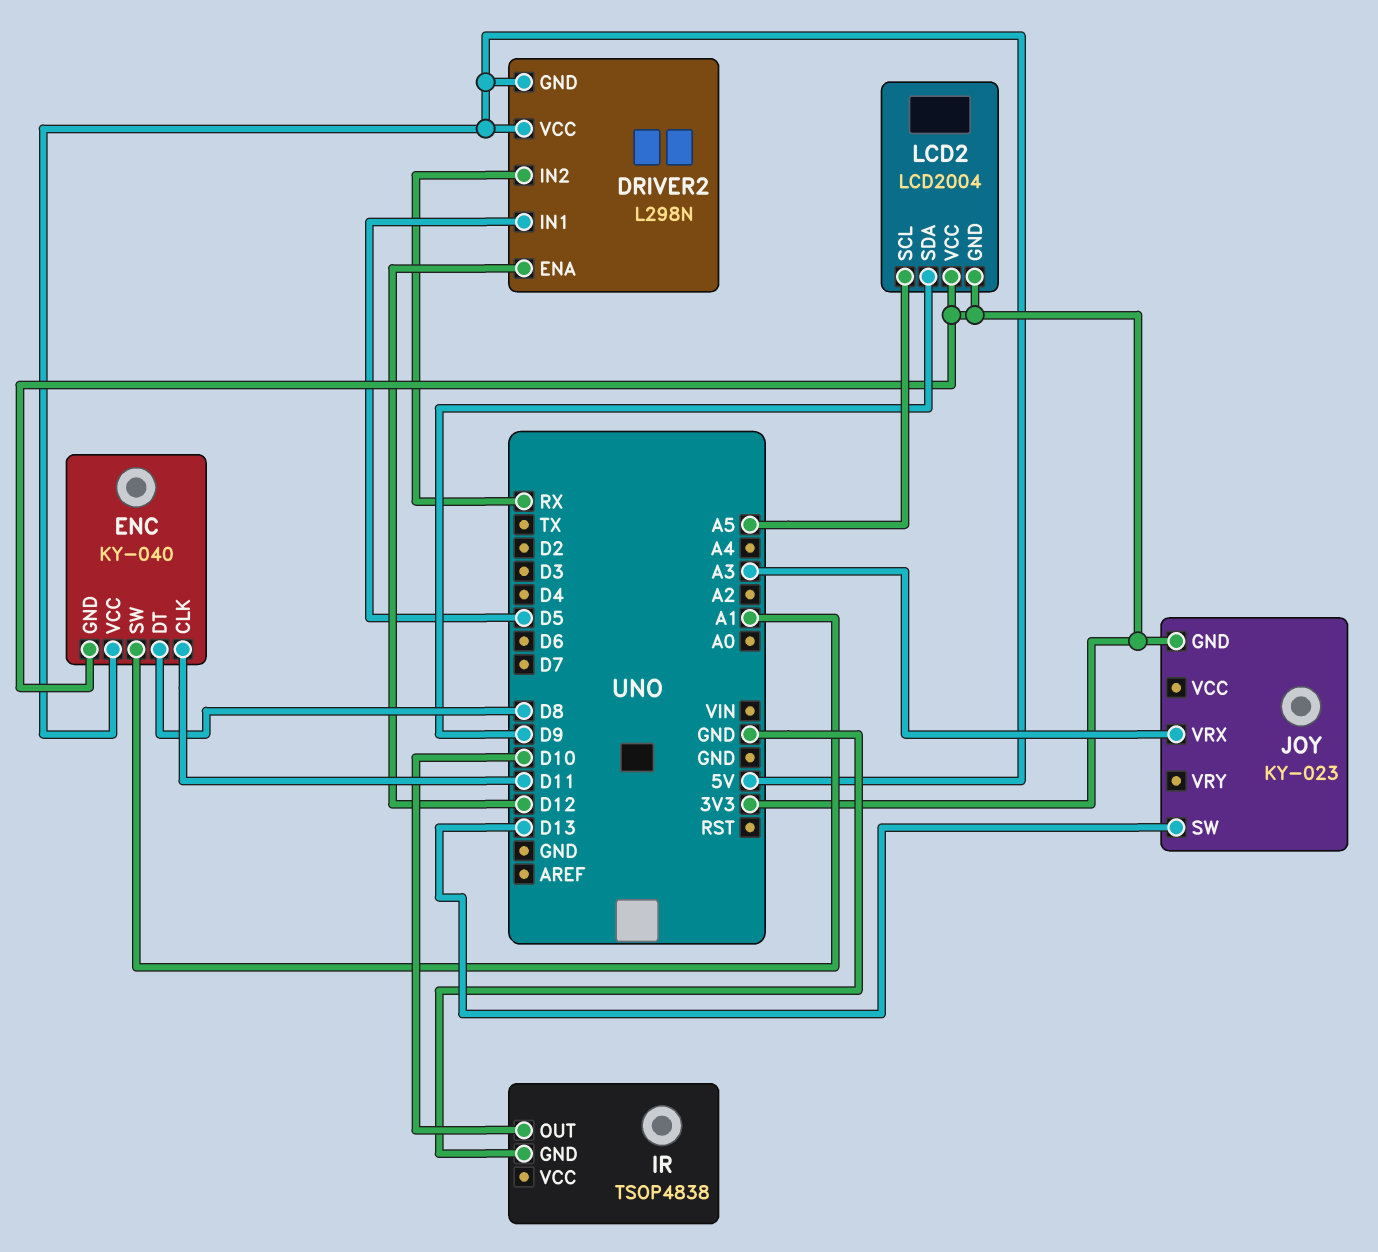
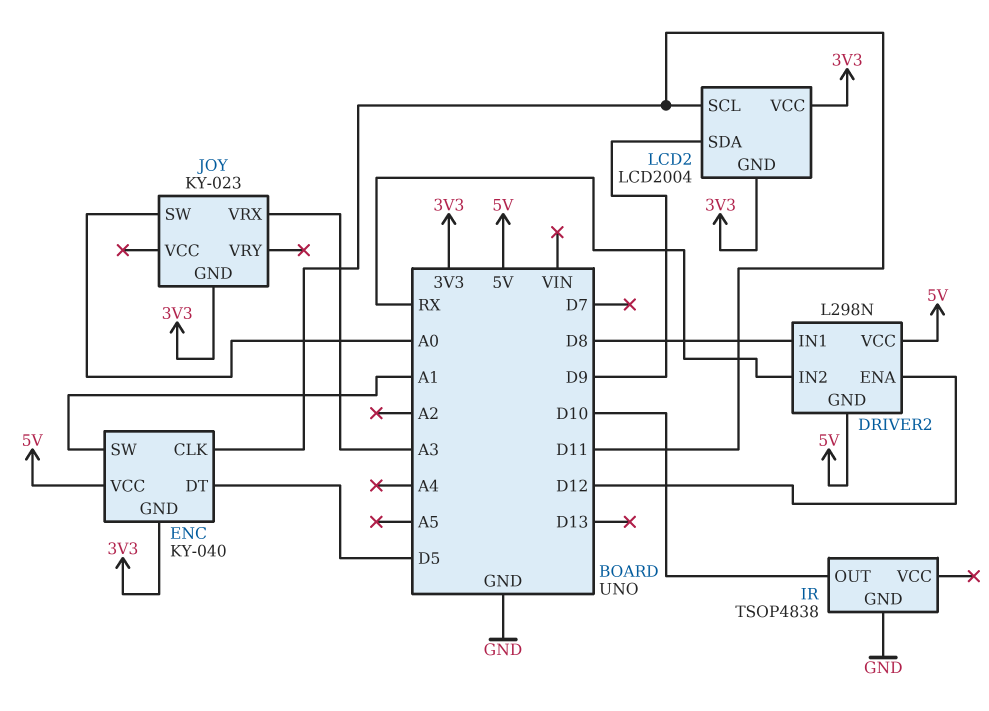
DRIVER2 pin IN1: D5 -> D8
ENC pin DT: D8 -> D5
JOY pin SW: D13 -> A0
LCD2 pin SCL: A5 -> D11

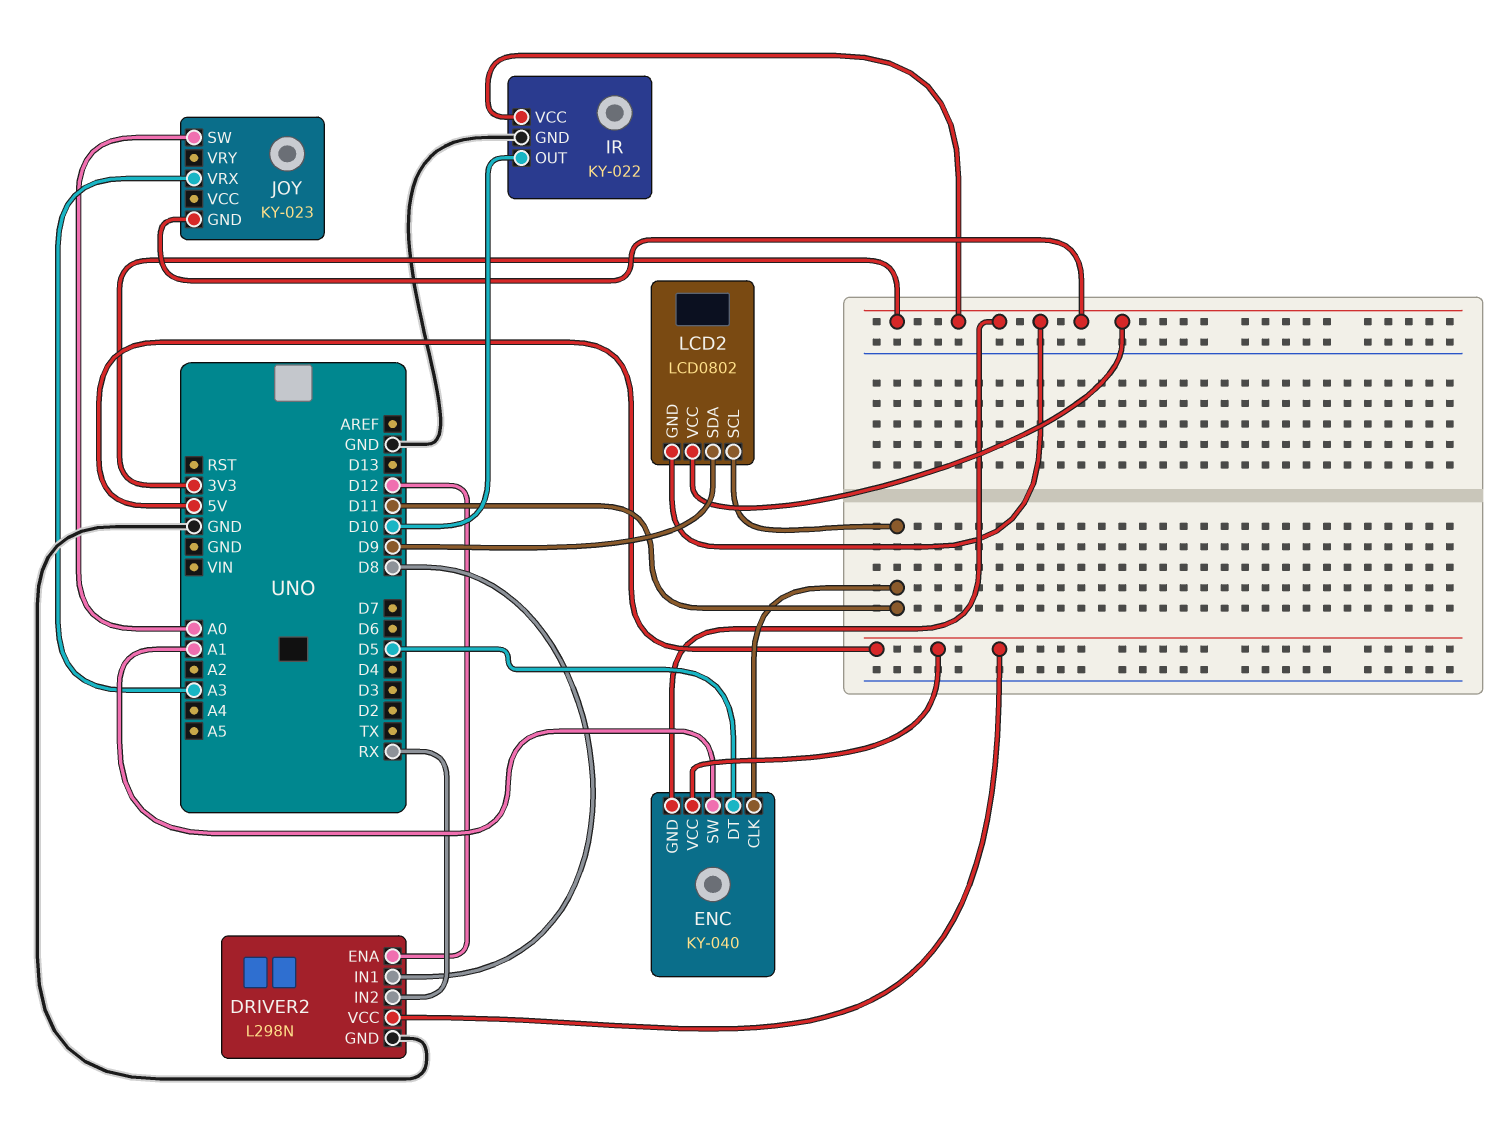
DRIVER2 pin GND: 5V -> GND
IR: TSOP4838 -> KY-022
IR pin VCC: none -> 3V3
LCD2: LCD2004 -> LCD0802

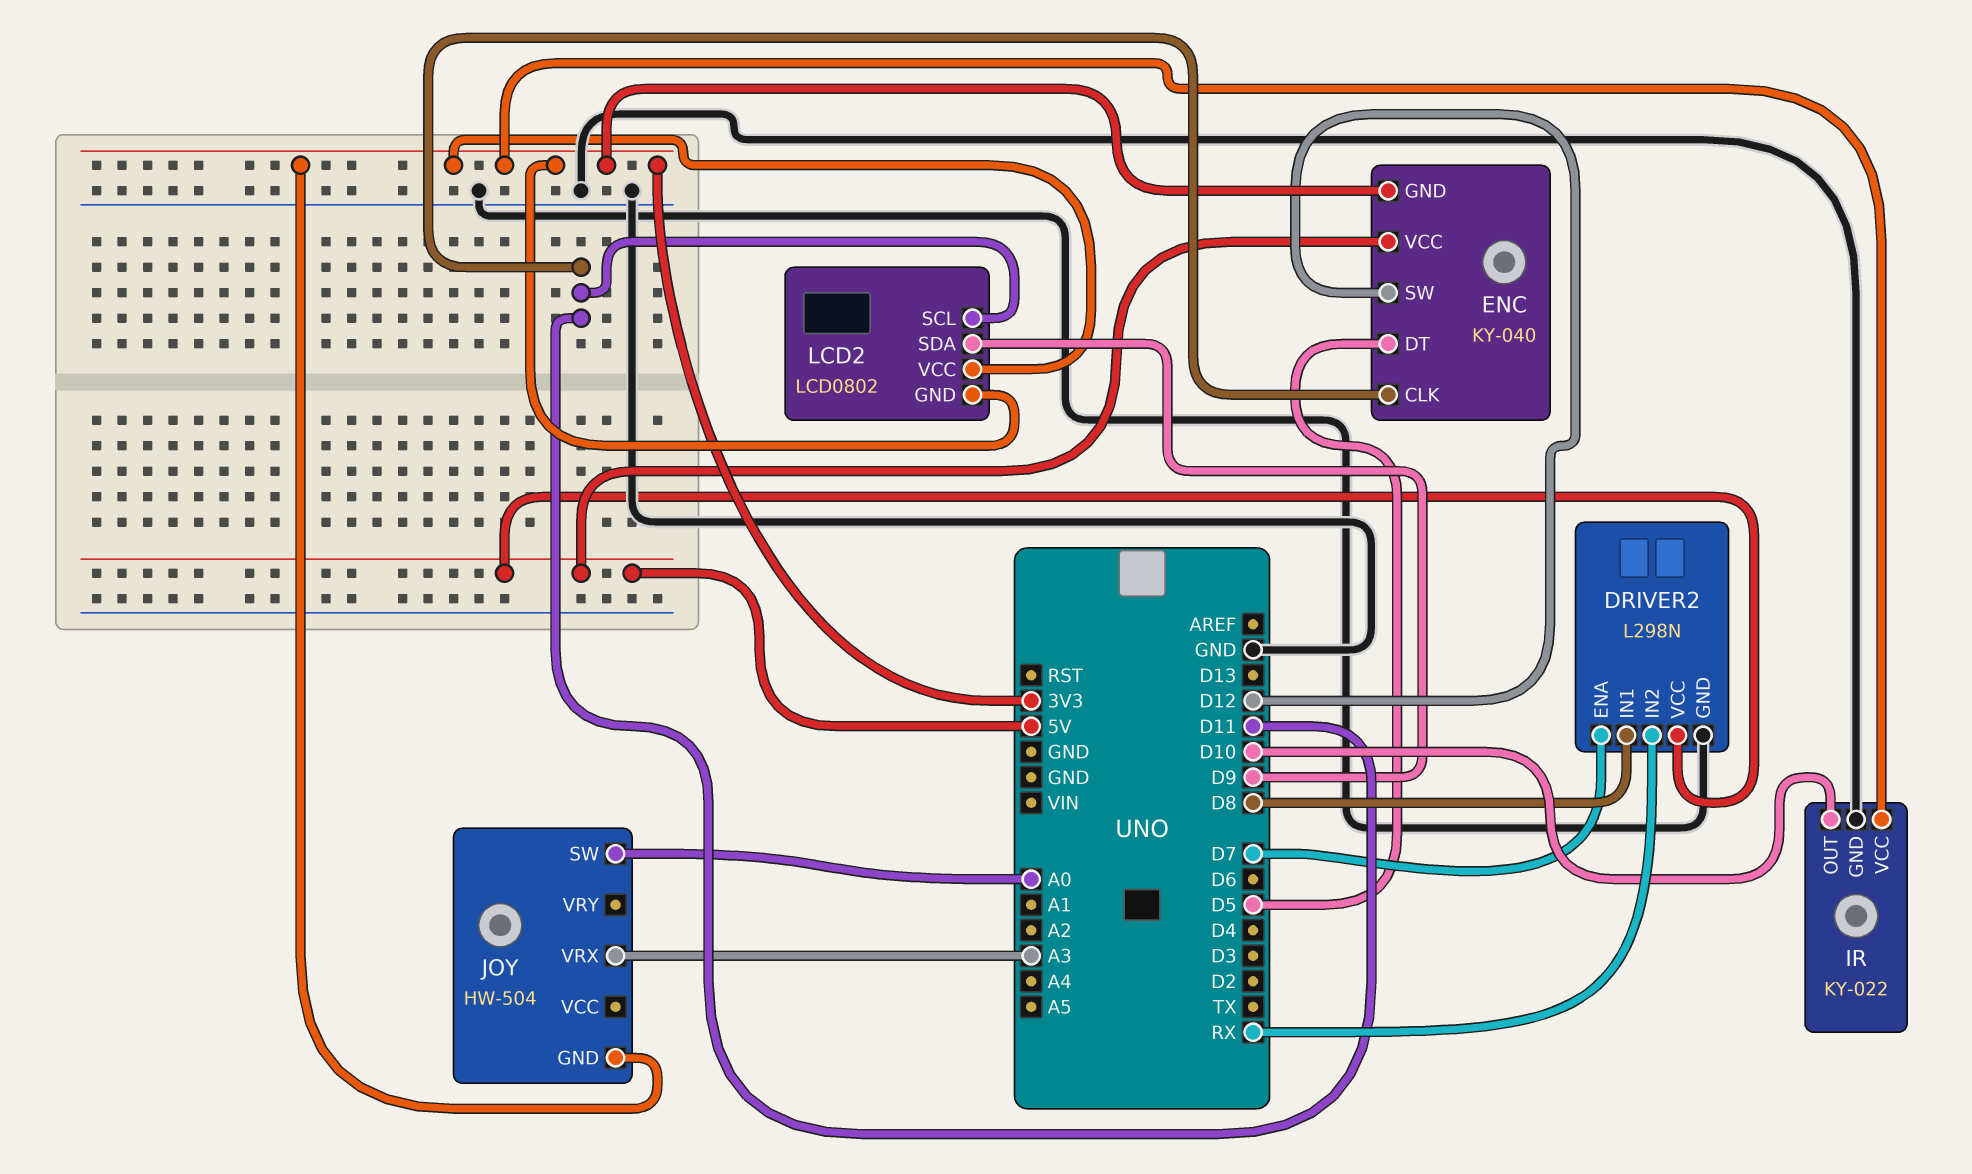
DRIVER2 pin ENA: D12 -> D7
ENC pin SW: A1 -> D12
JOY: KY-023 -> HW-504

